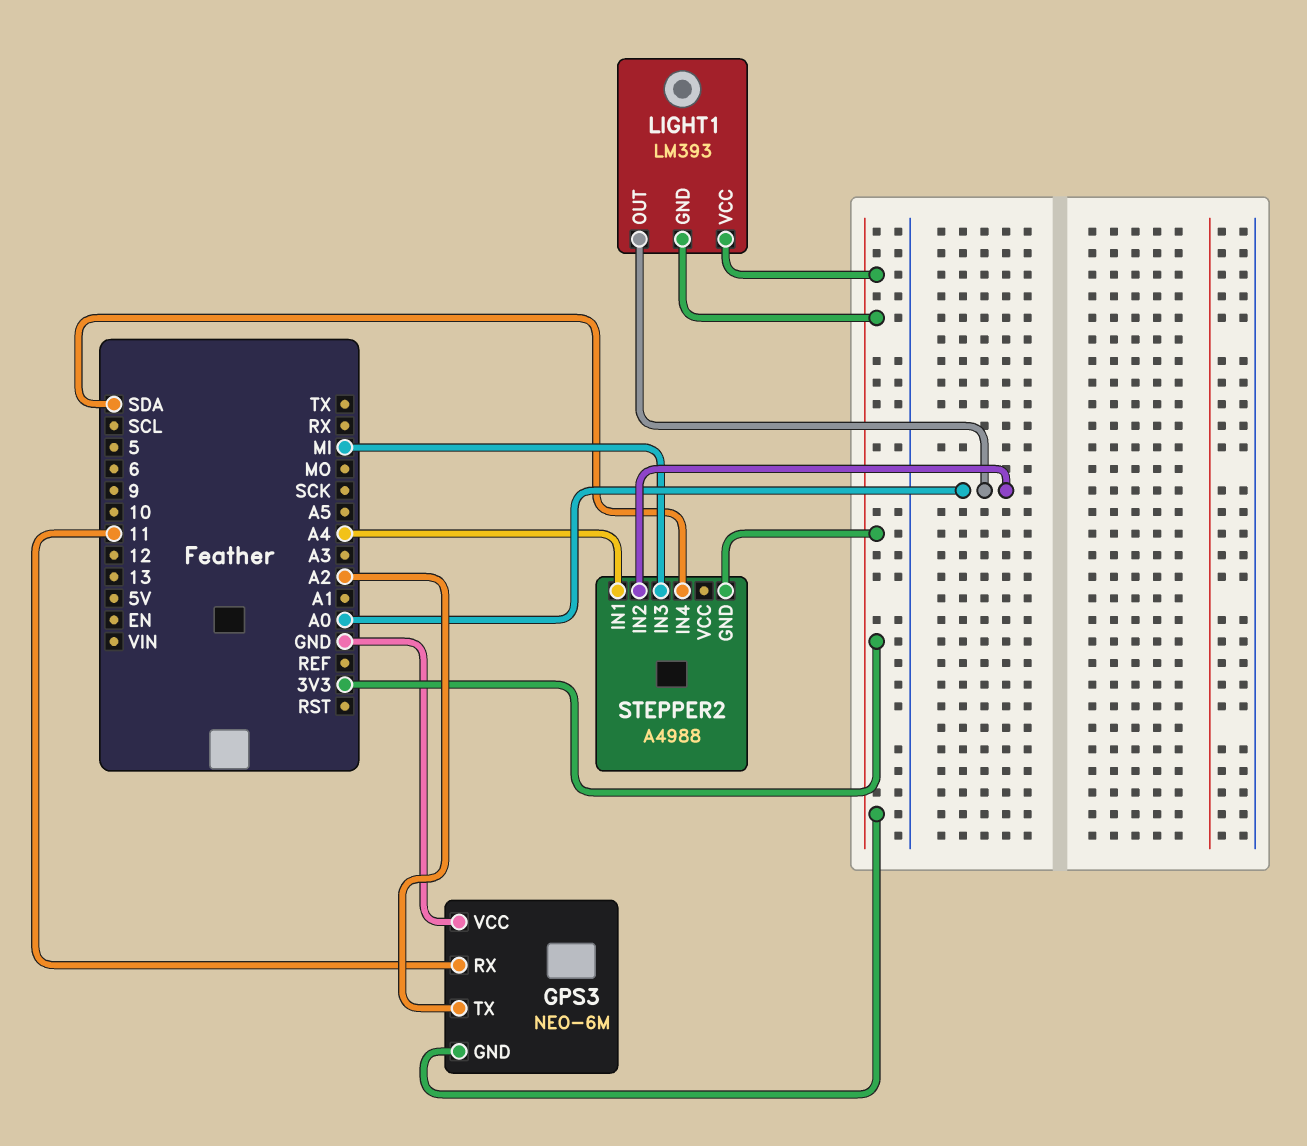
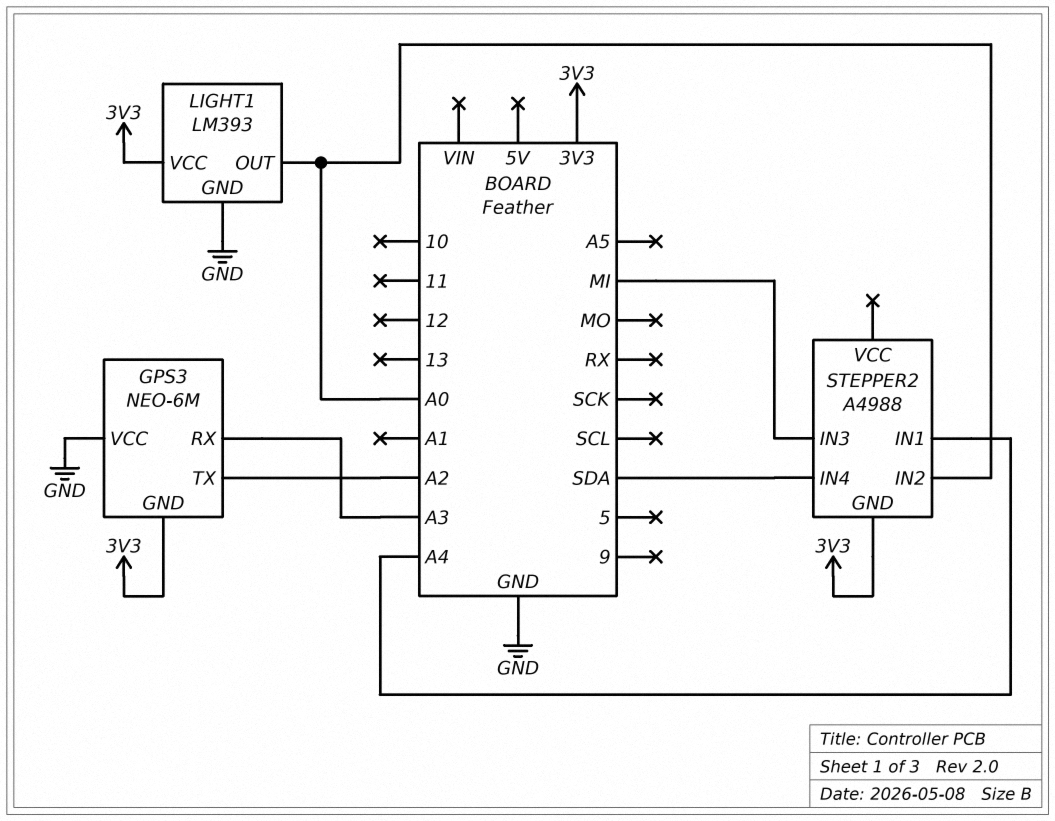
GPS3 pin RX: 11 -> A3
LIGHT1 pin GND: 3V3 -> GND

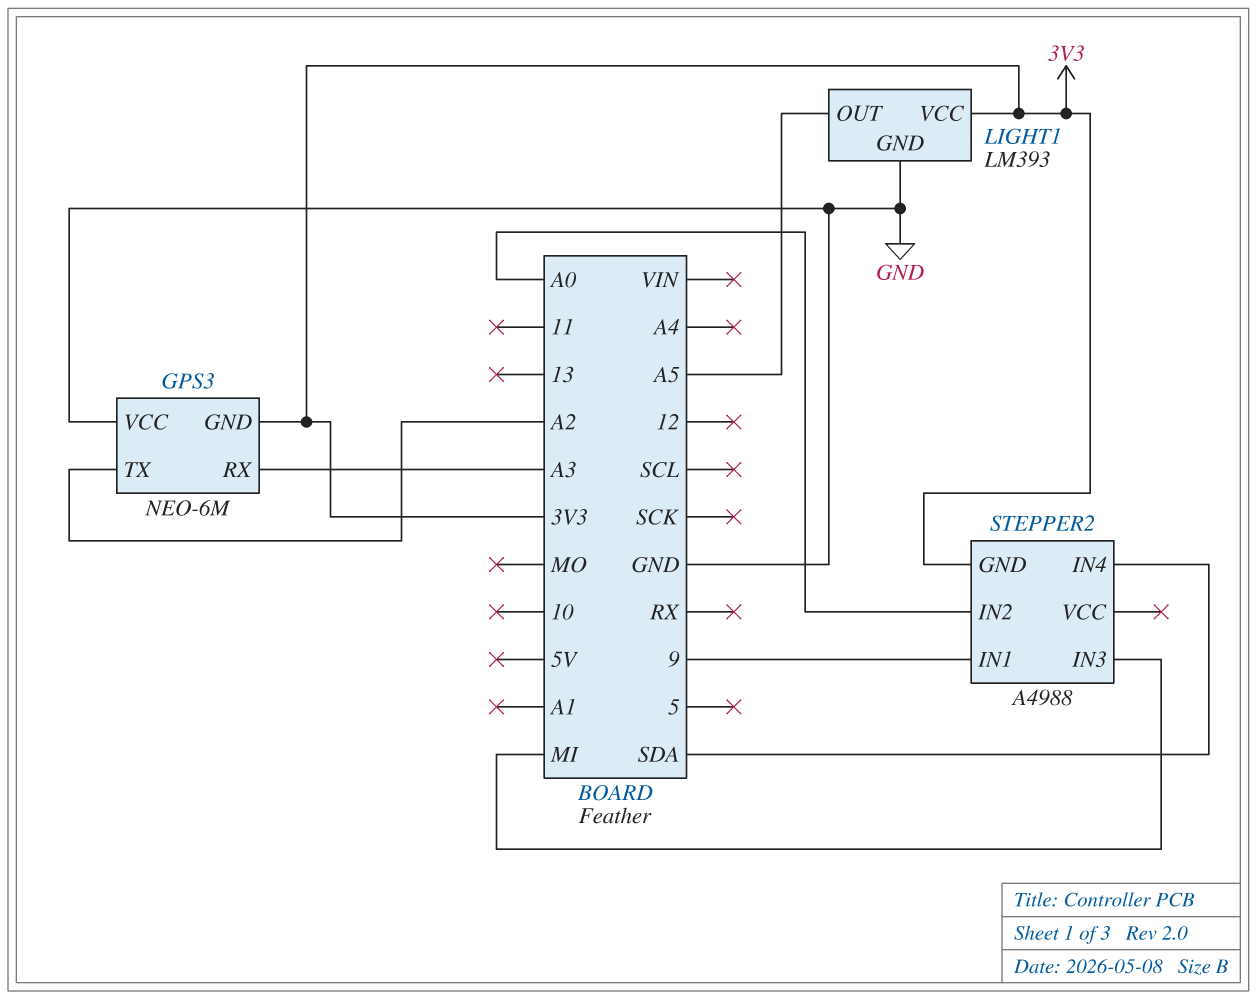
LIGHT1 pin OUT: A0 -> A5
STEPPER2 pin IN1: A4 -> 9

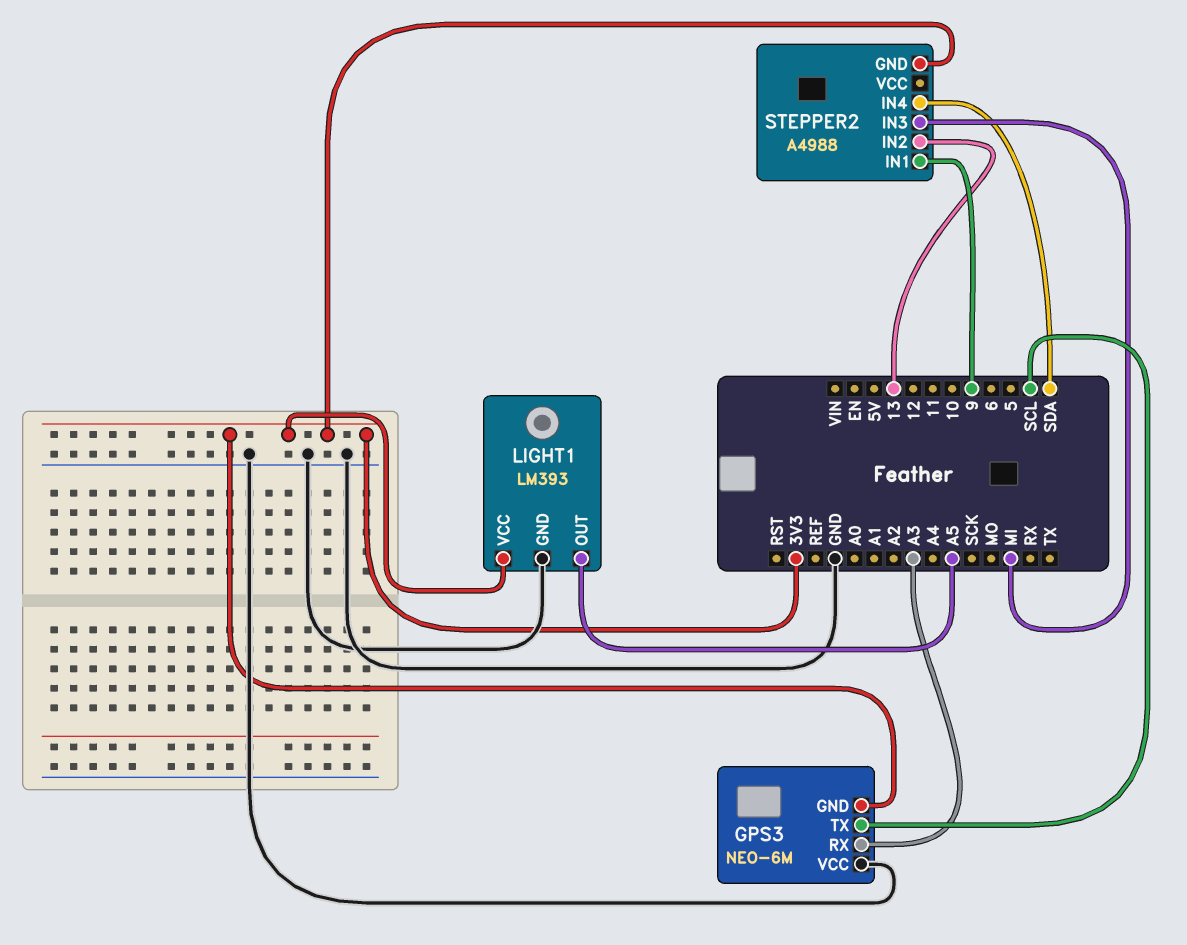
GPS3 pin TX: A2 -> SCL
STEPPER2 pin IN2: A0 -> 13

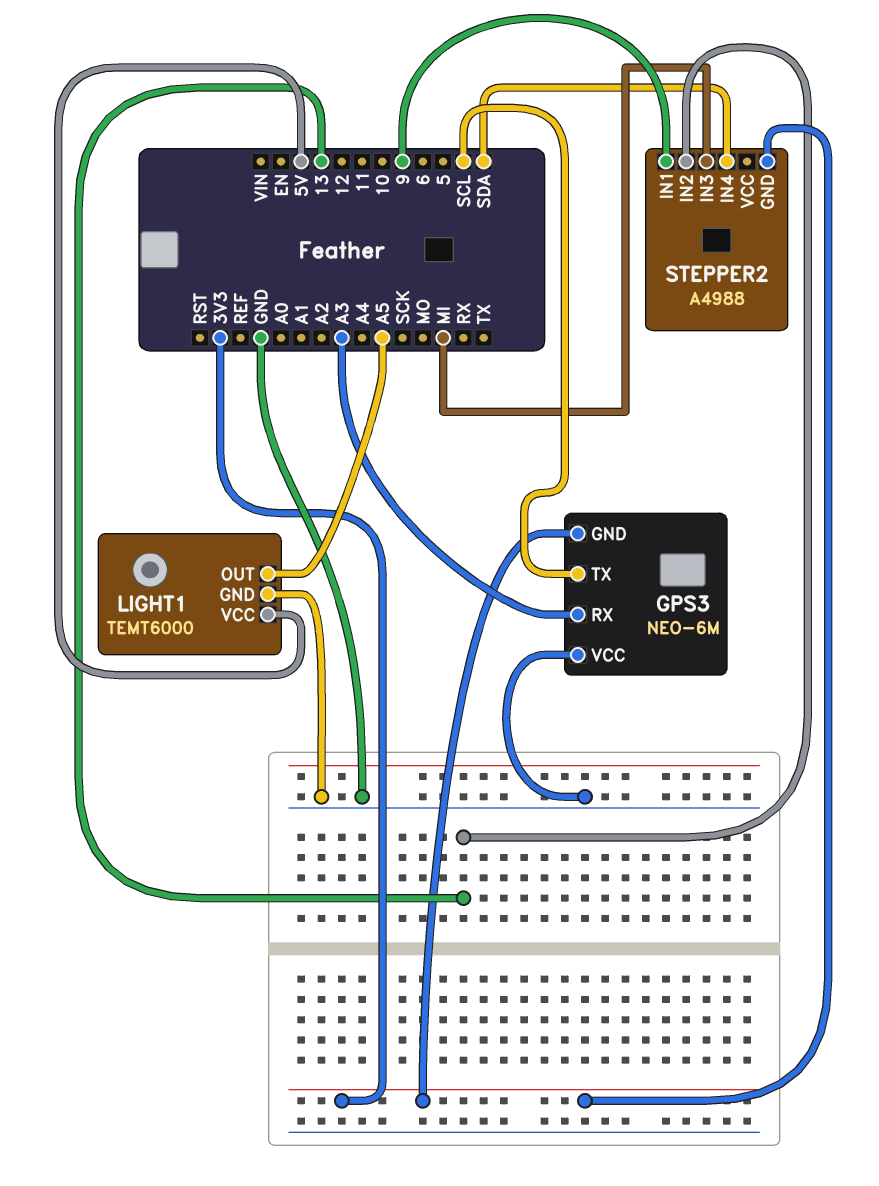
LIGHT1: LM393 -> TEMT6000
LIGHT1 pin VCC: 3V3 -> 5V

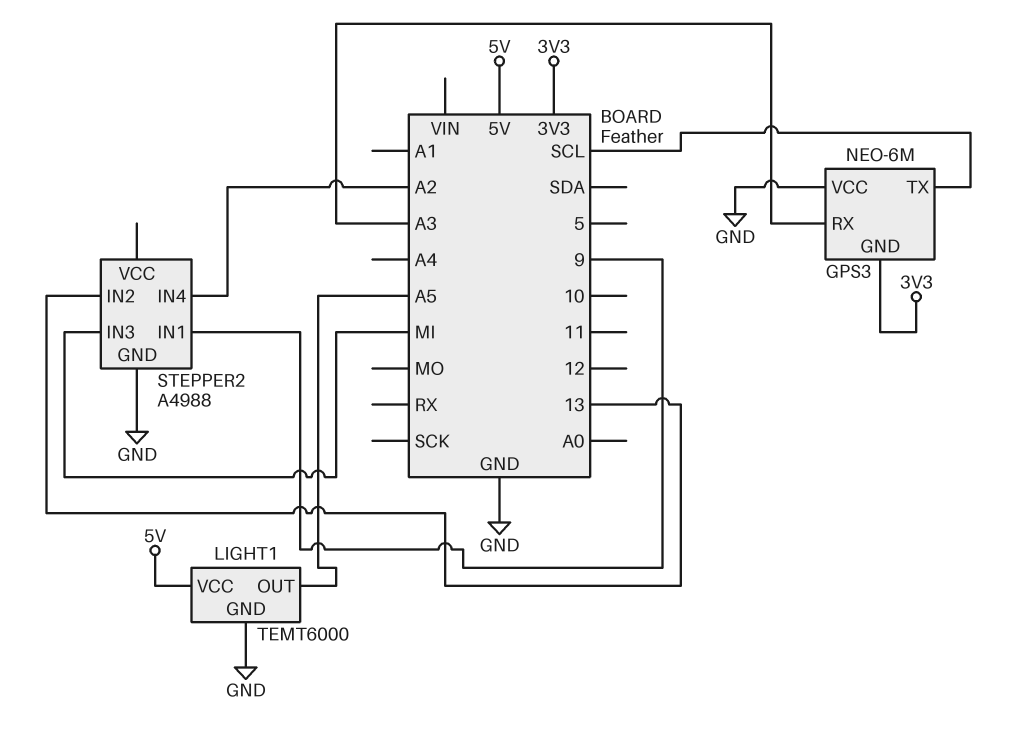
STEPPER2 pin GND: 3V3 -> GND
STEPPER2 pin IN4: SDA -> A2

